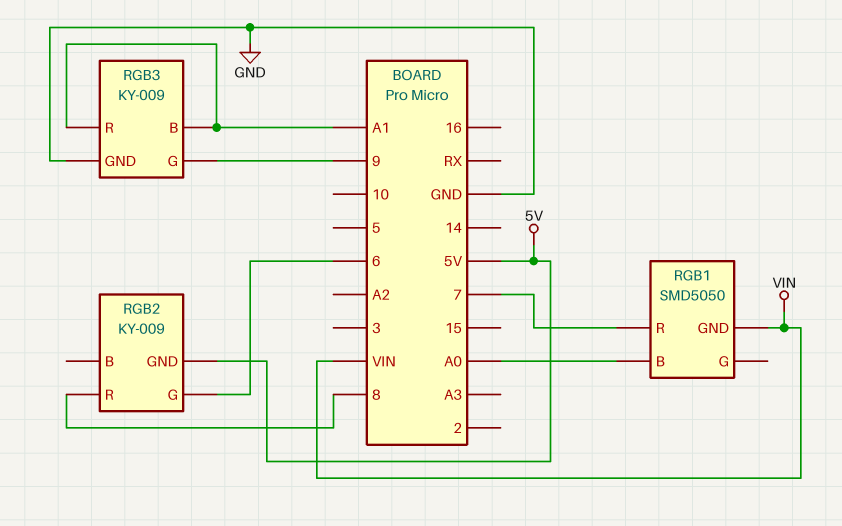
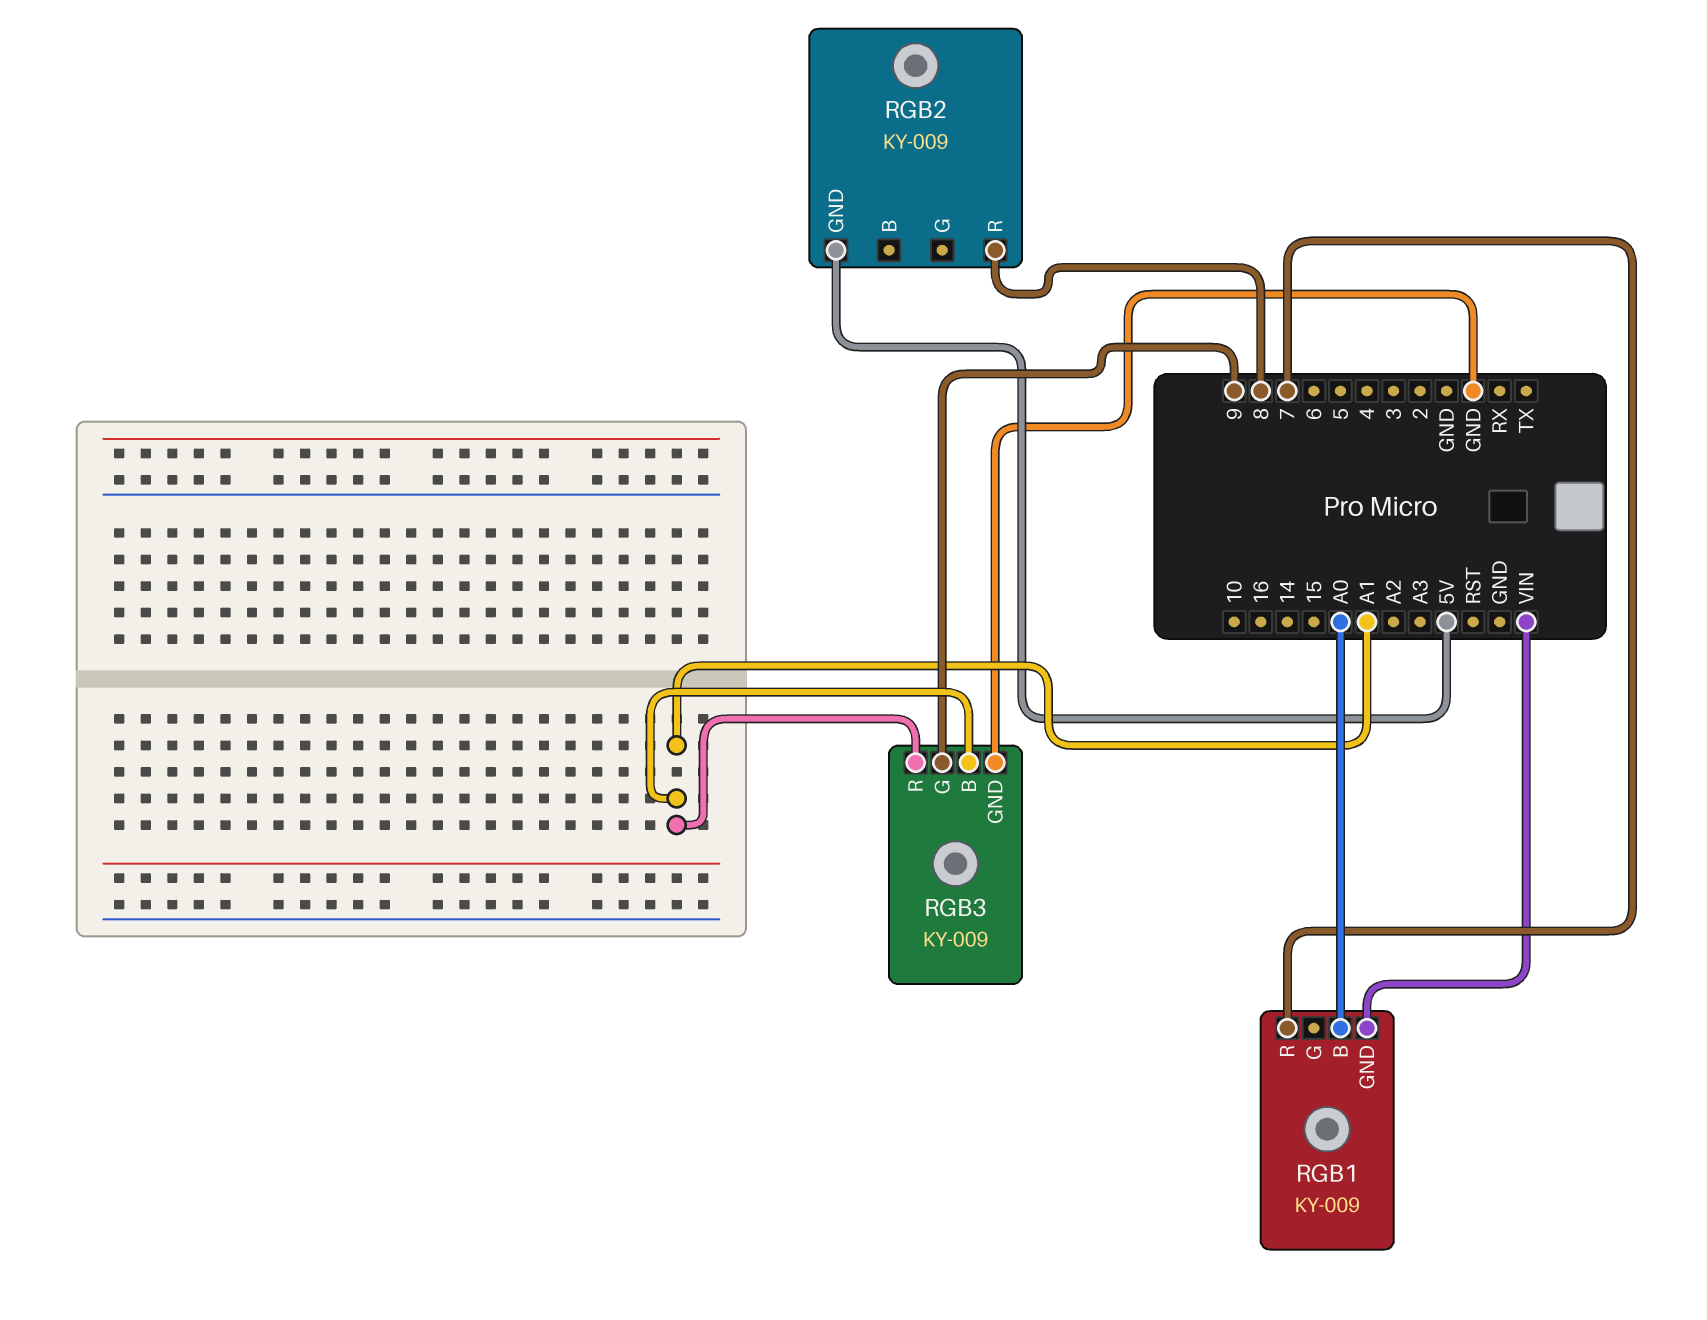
RGB1: SMD5050 -> KY-009
RGB2 pin G: 6 -> none

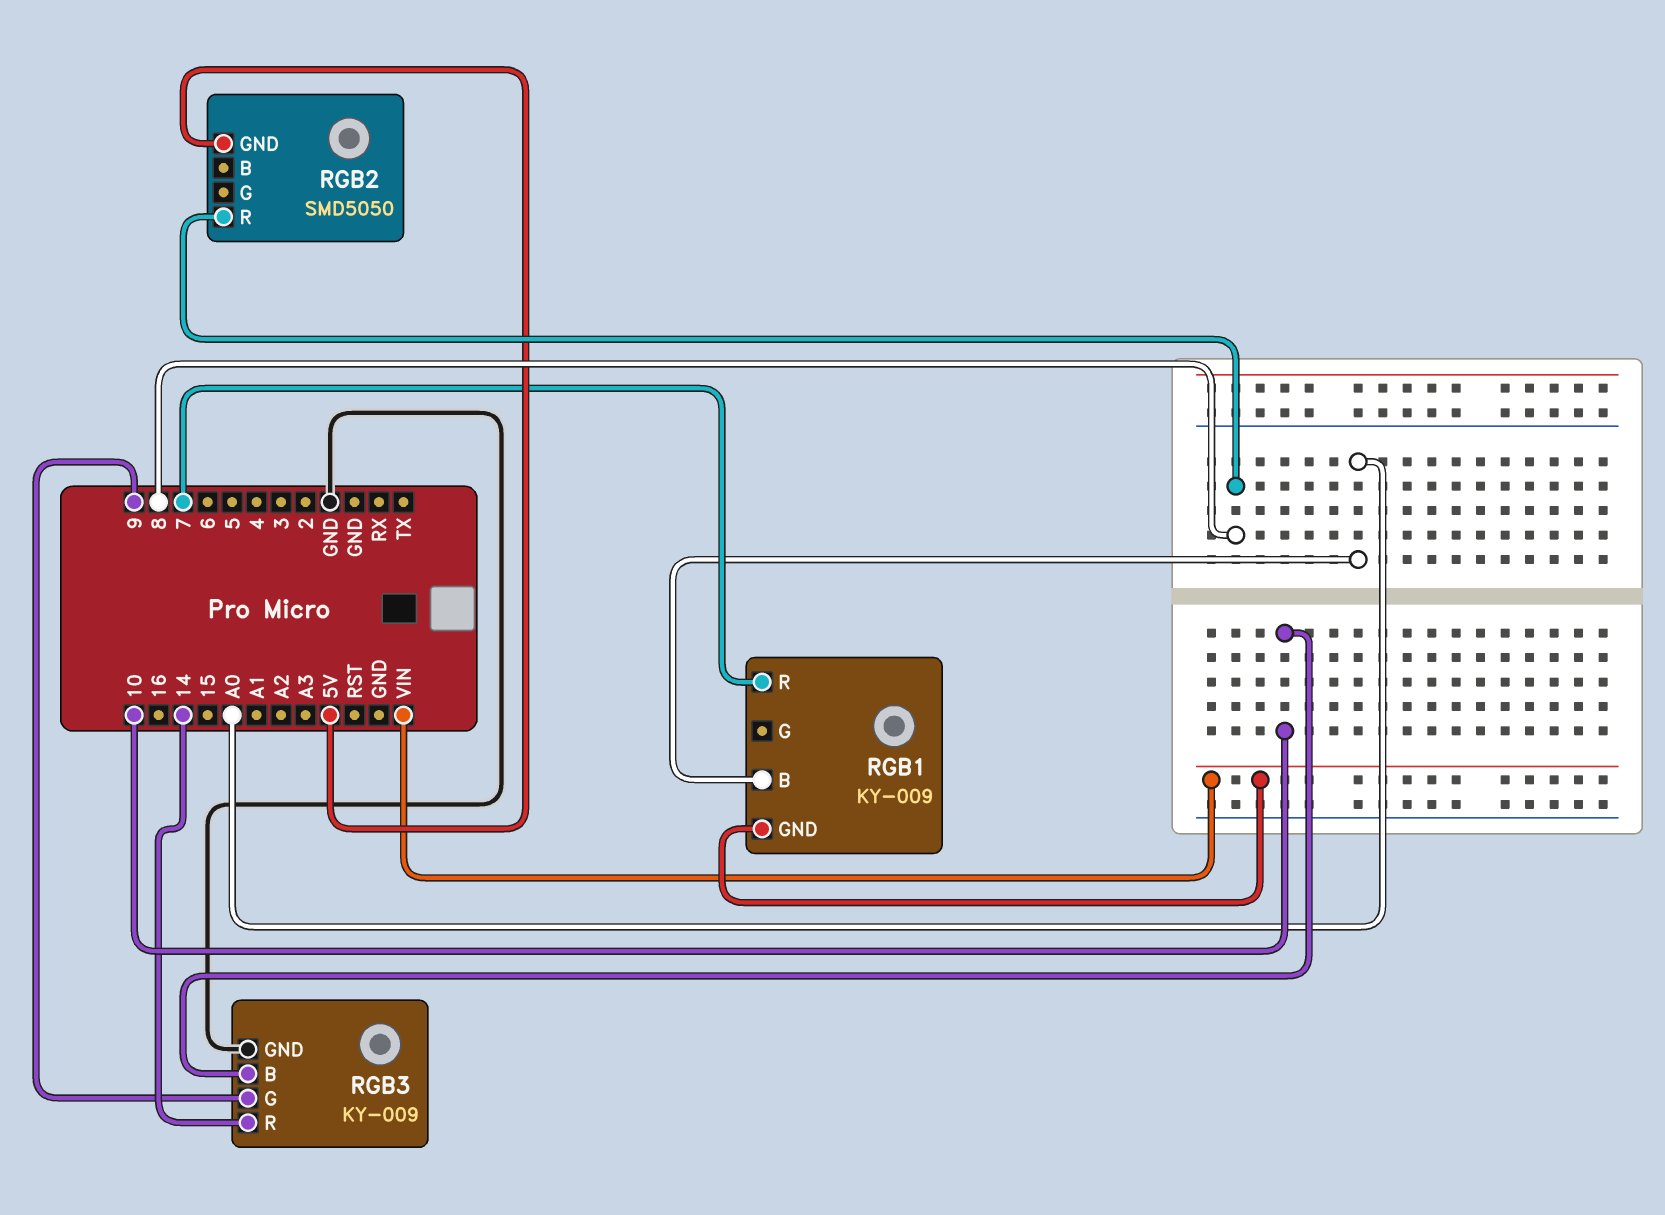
RGB2: KY-009 -> SMD5050
RGB3 pin B: A1 -> 10
RGB3 pin R: A1 -> 14

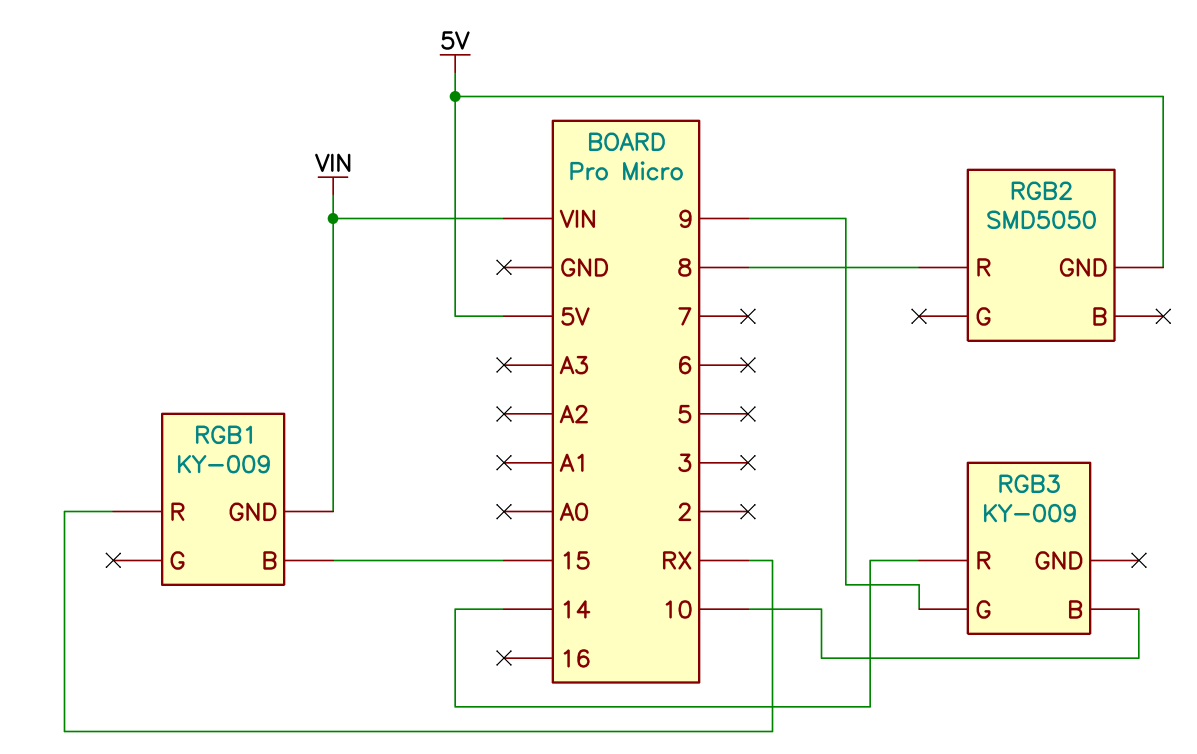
RGB1 pin B: A0 -> 15
RGB1 pin R: 7 -> RX
RGB3 pin GND: GND -> none

